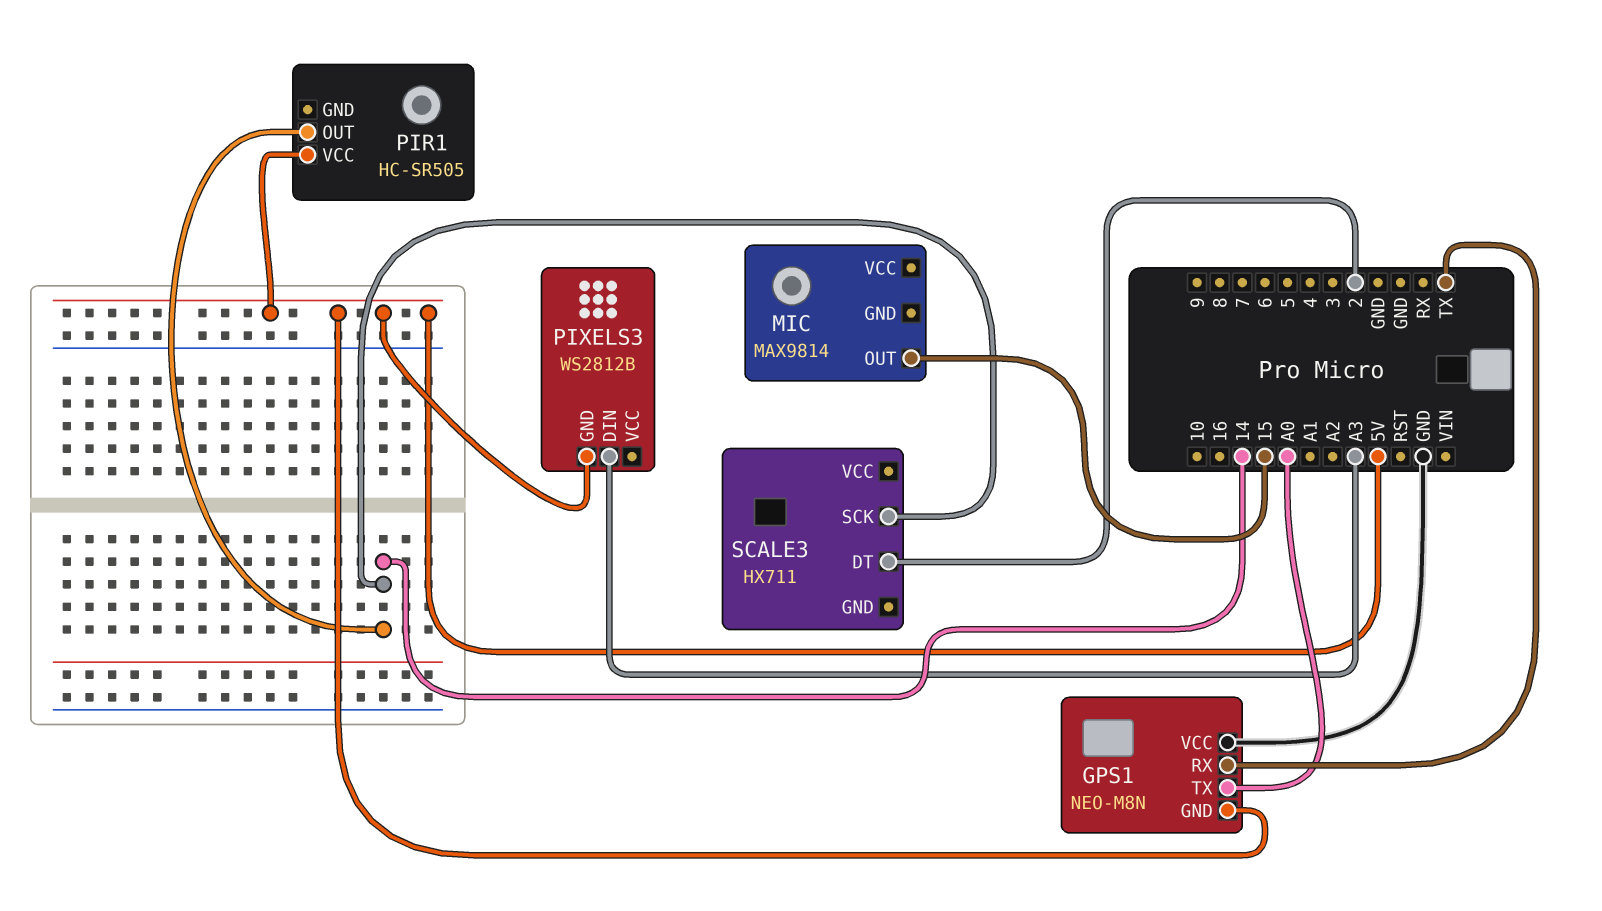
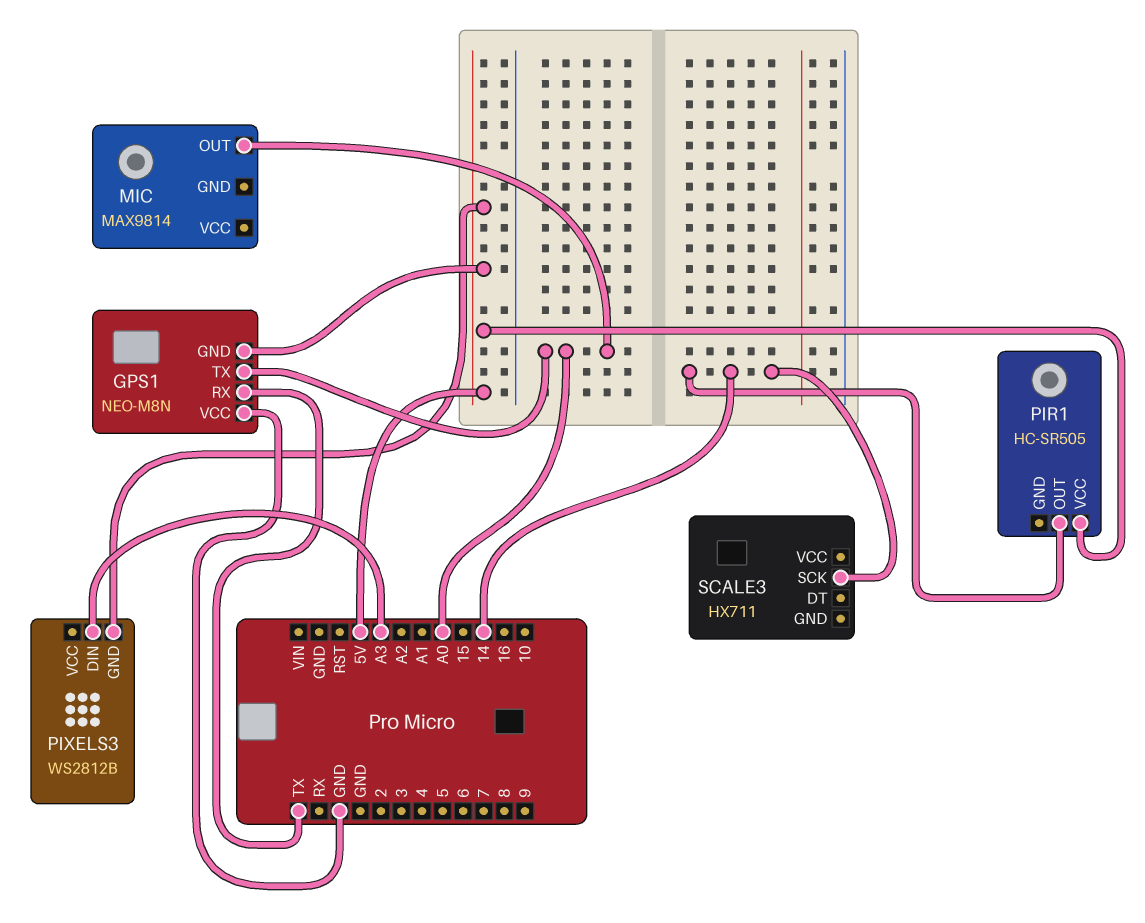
MIC pin OUT: 15 -> A0
SCALE3 pin DT: 2 -> none

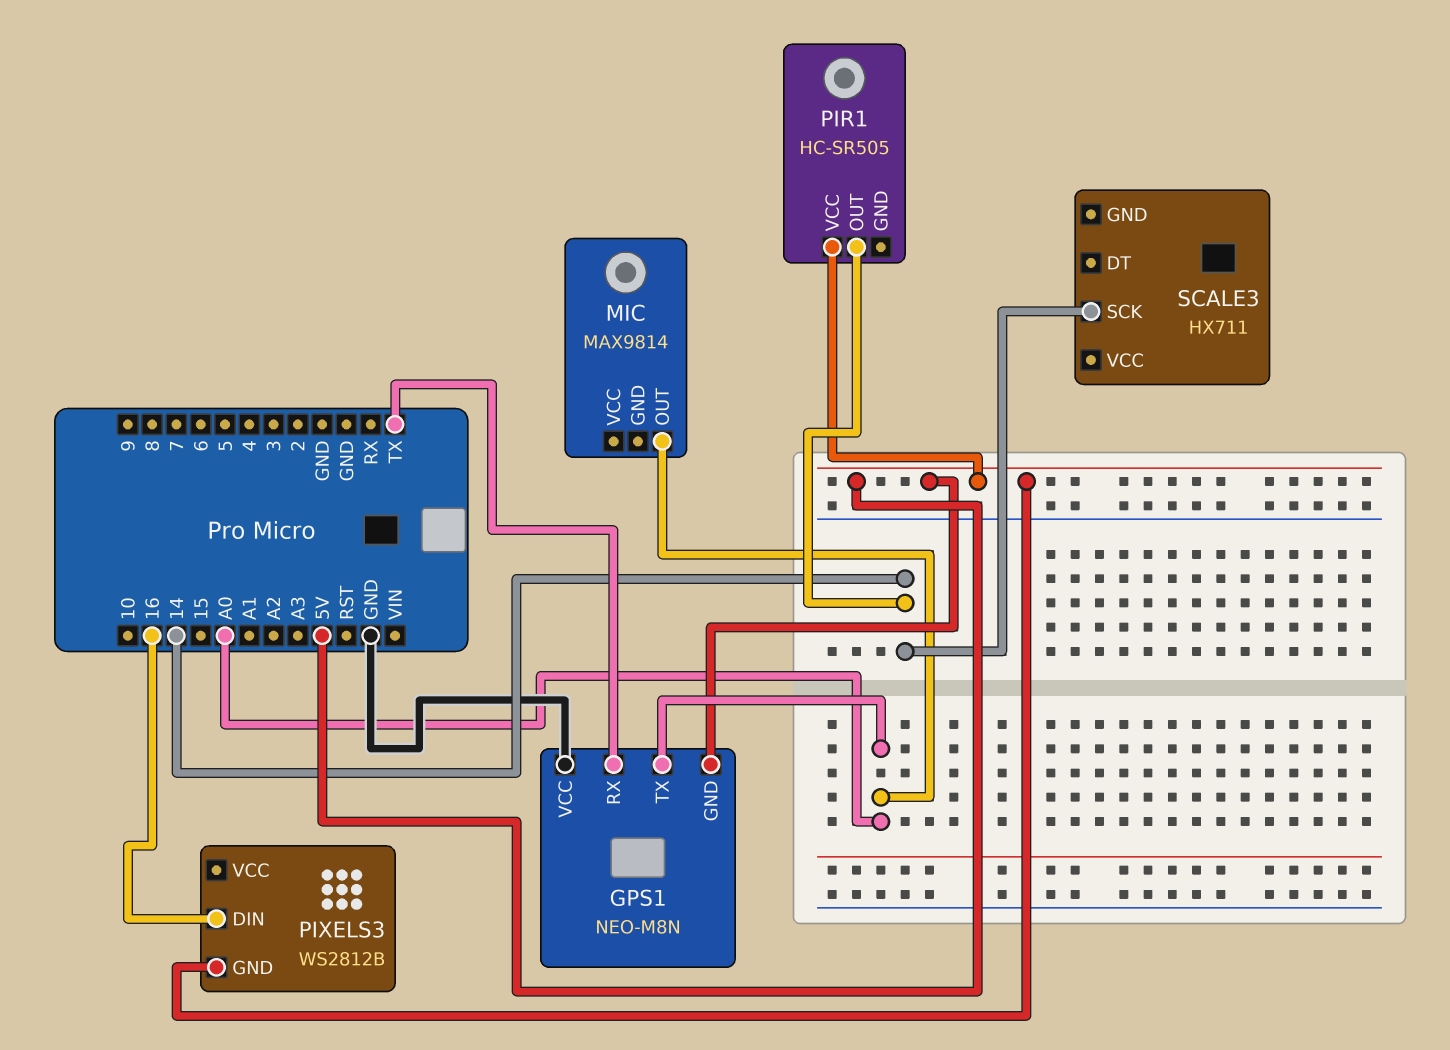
PIXELS3 pin DIN: A3 -> 16

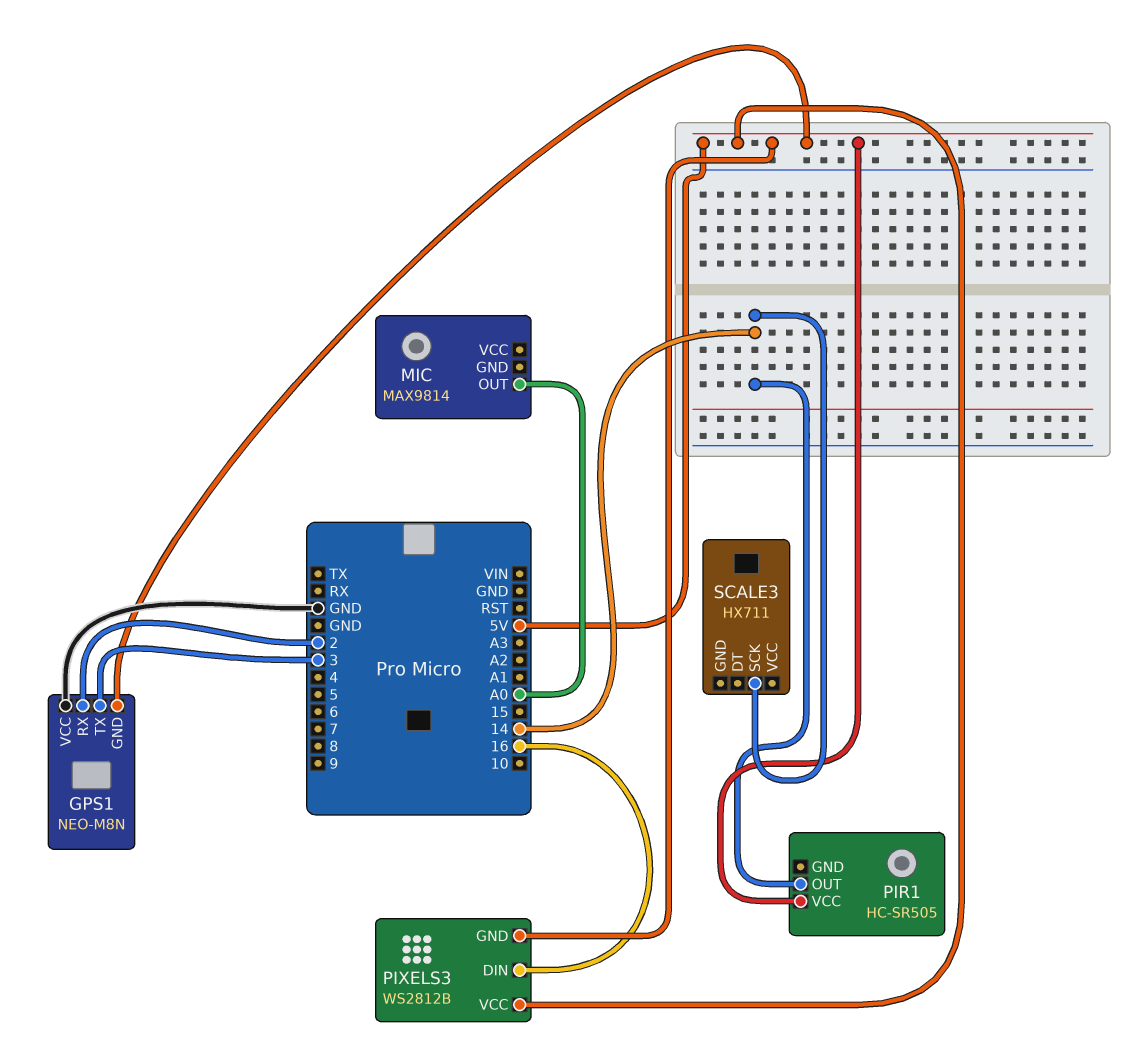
GPS1 pin RX: TX -> 2
GPS1 pin TX: A0 -> 3
PIXELS3 pin VCC: none -> 5V

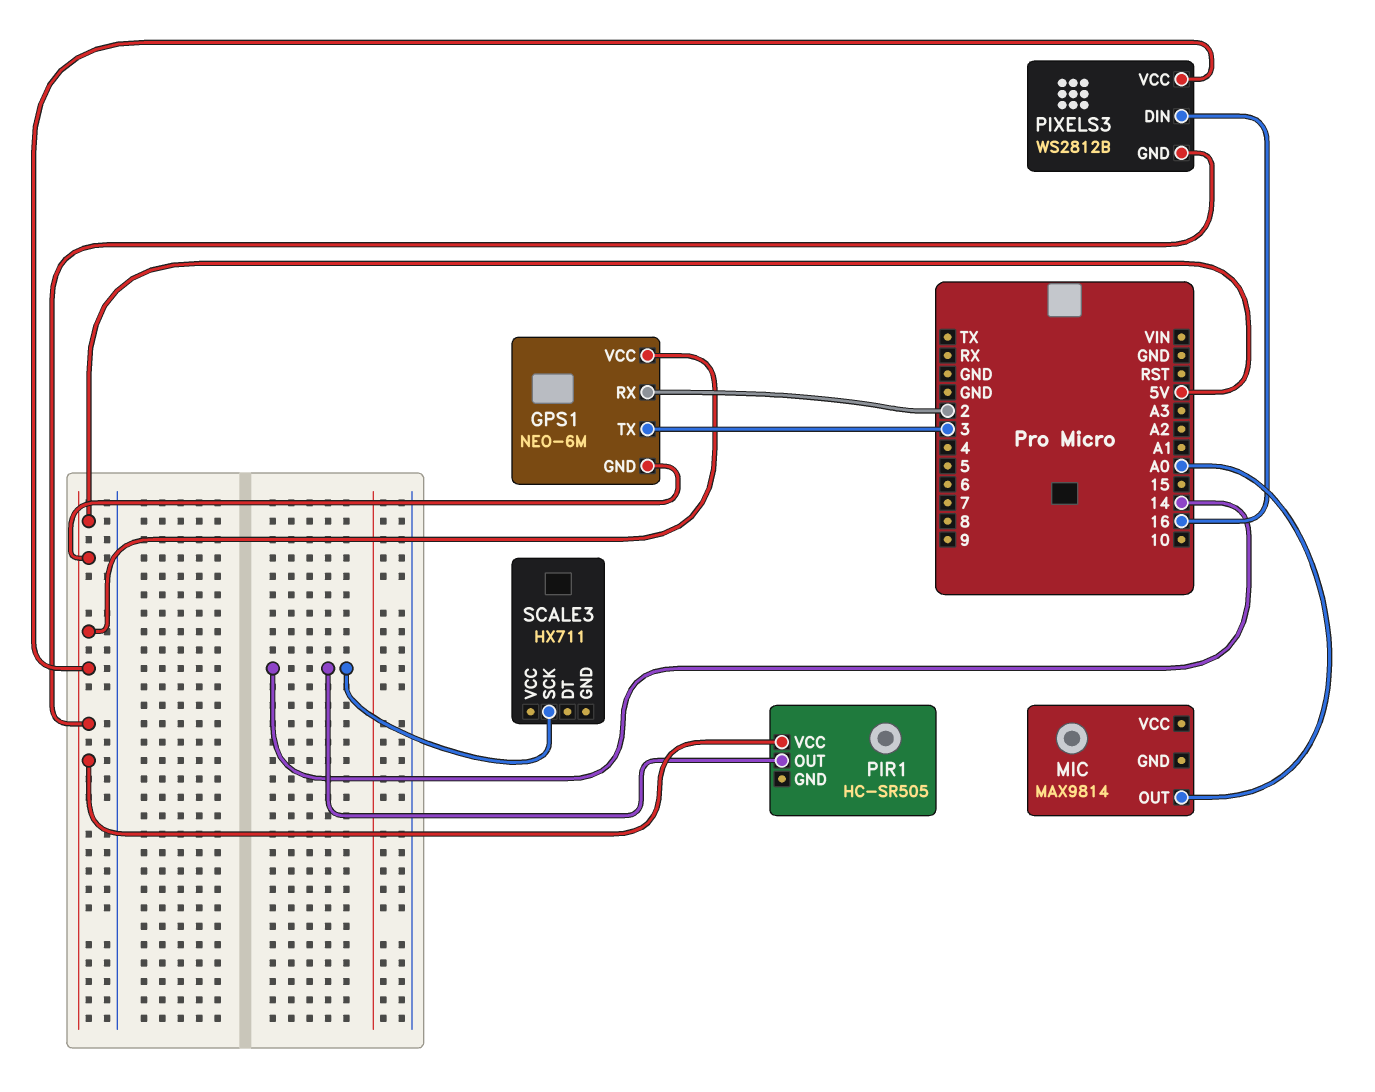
GPS1: NEO-M8N -> NEO-6M
GPS1 pin VCC: GND -> 5V

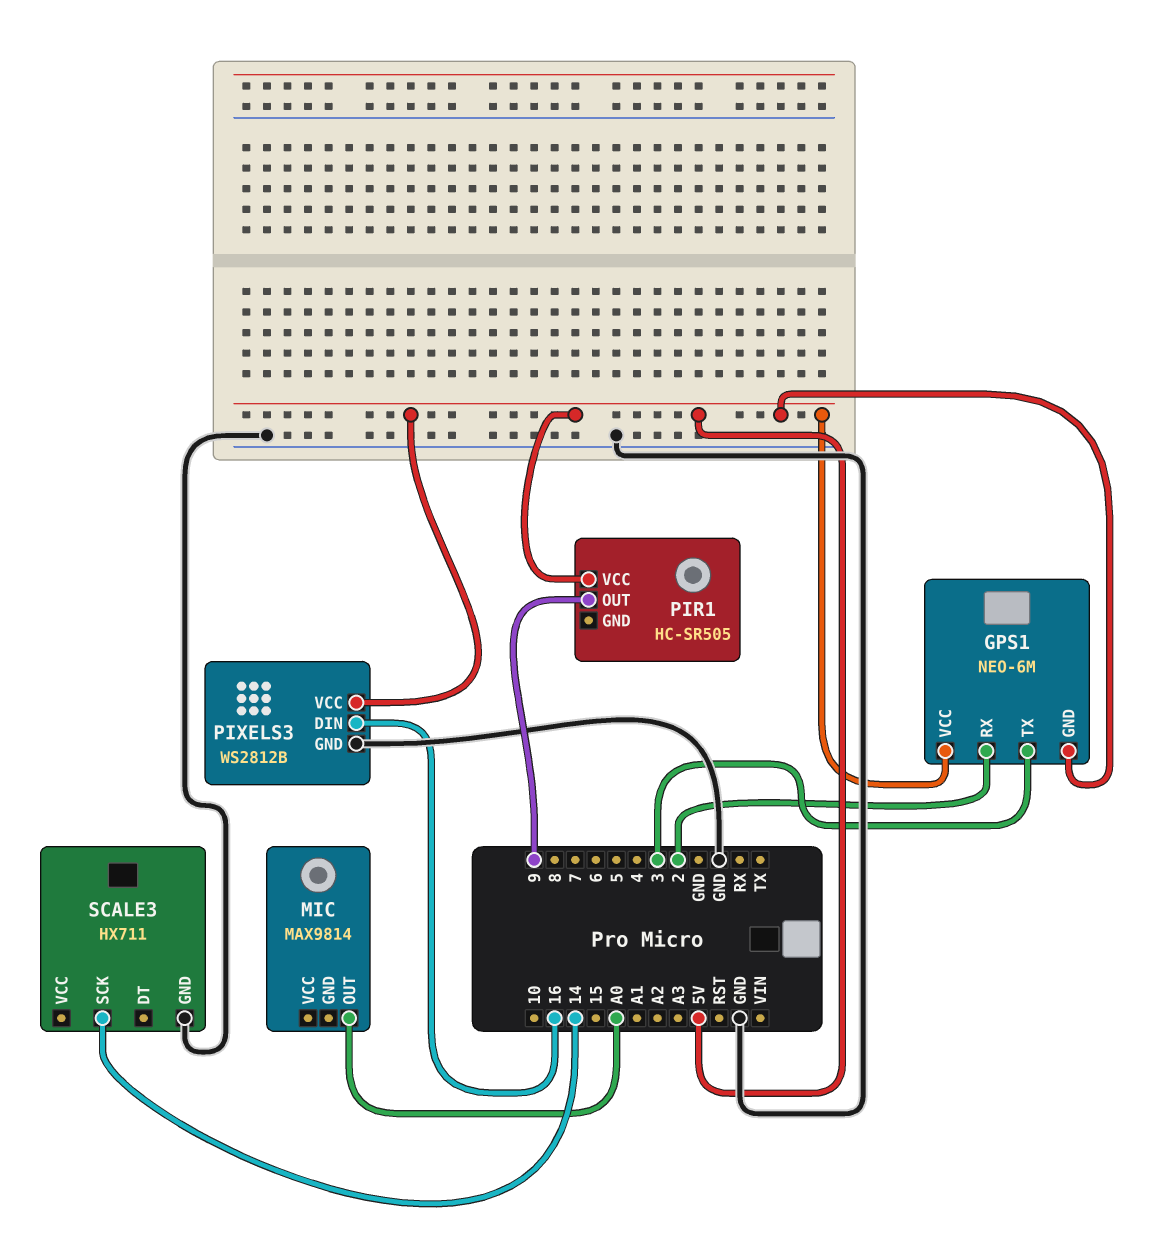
PIR1 pin OUT: 14 -> 9
PIXELS3 pin GND: 5V -> GND
SCALE3 pin GND: none -> GND

